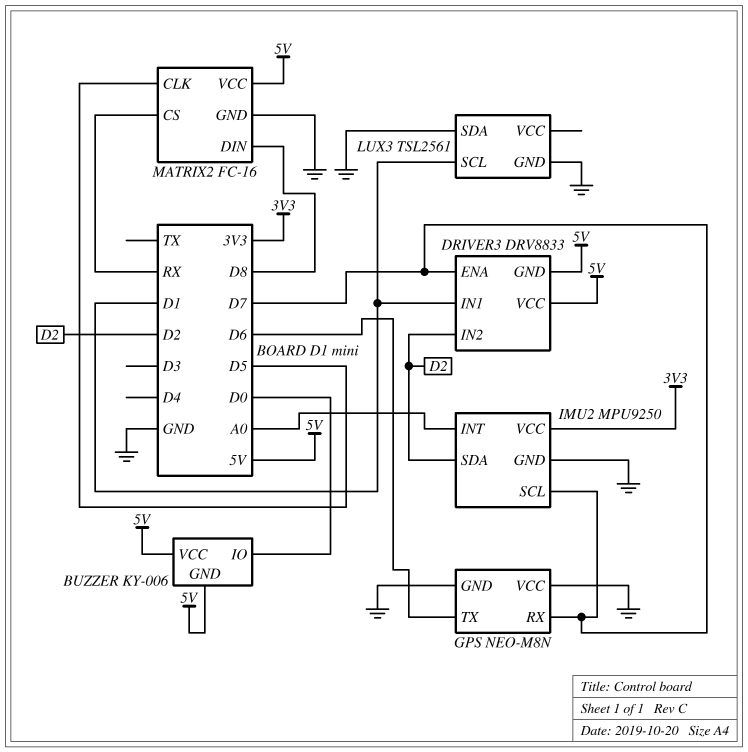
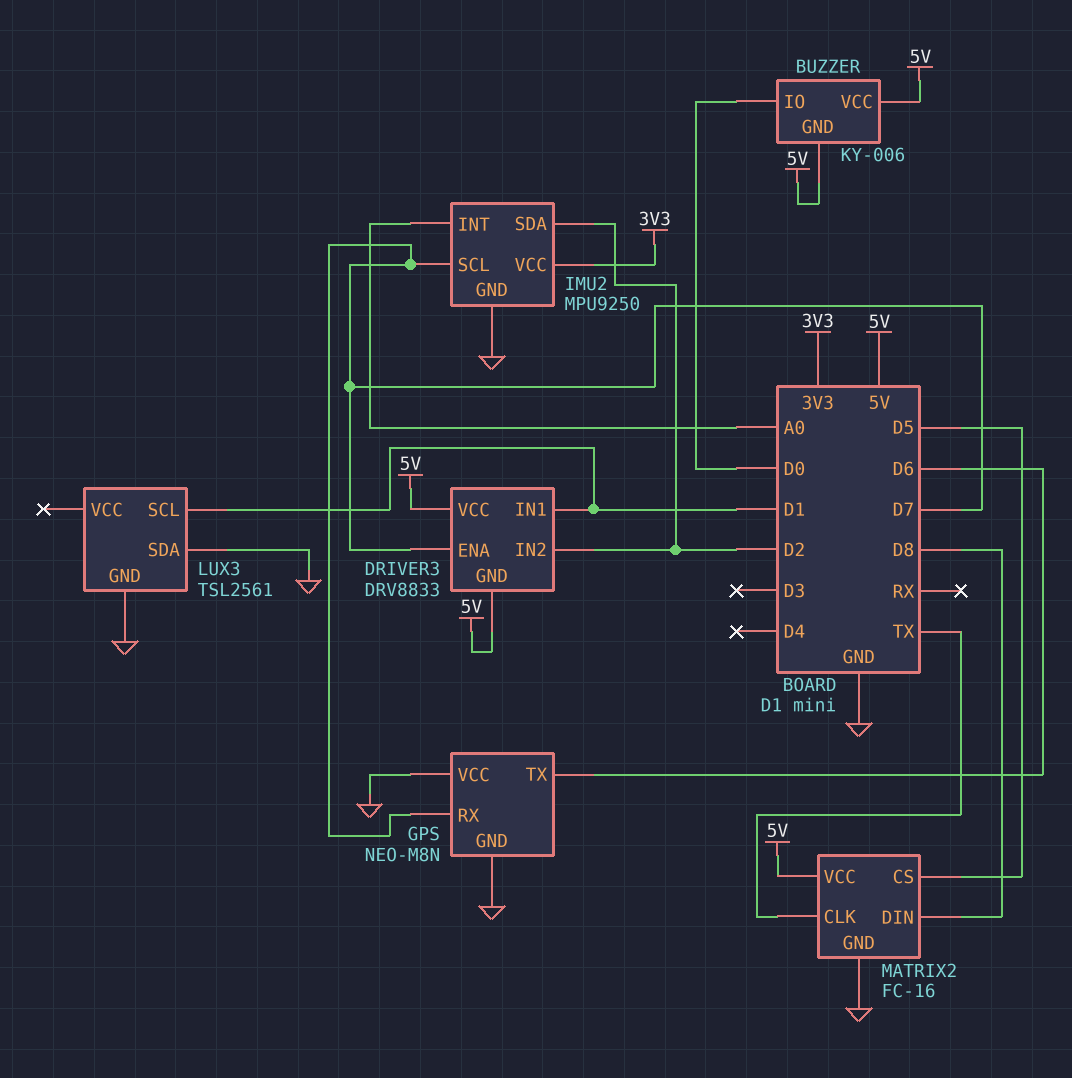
MATRIX2 pin CLK: D5 -> TX
MATRIX2 pin CS: RX -> D5

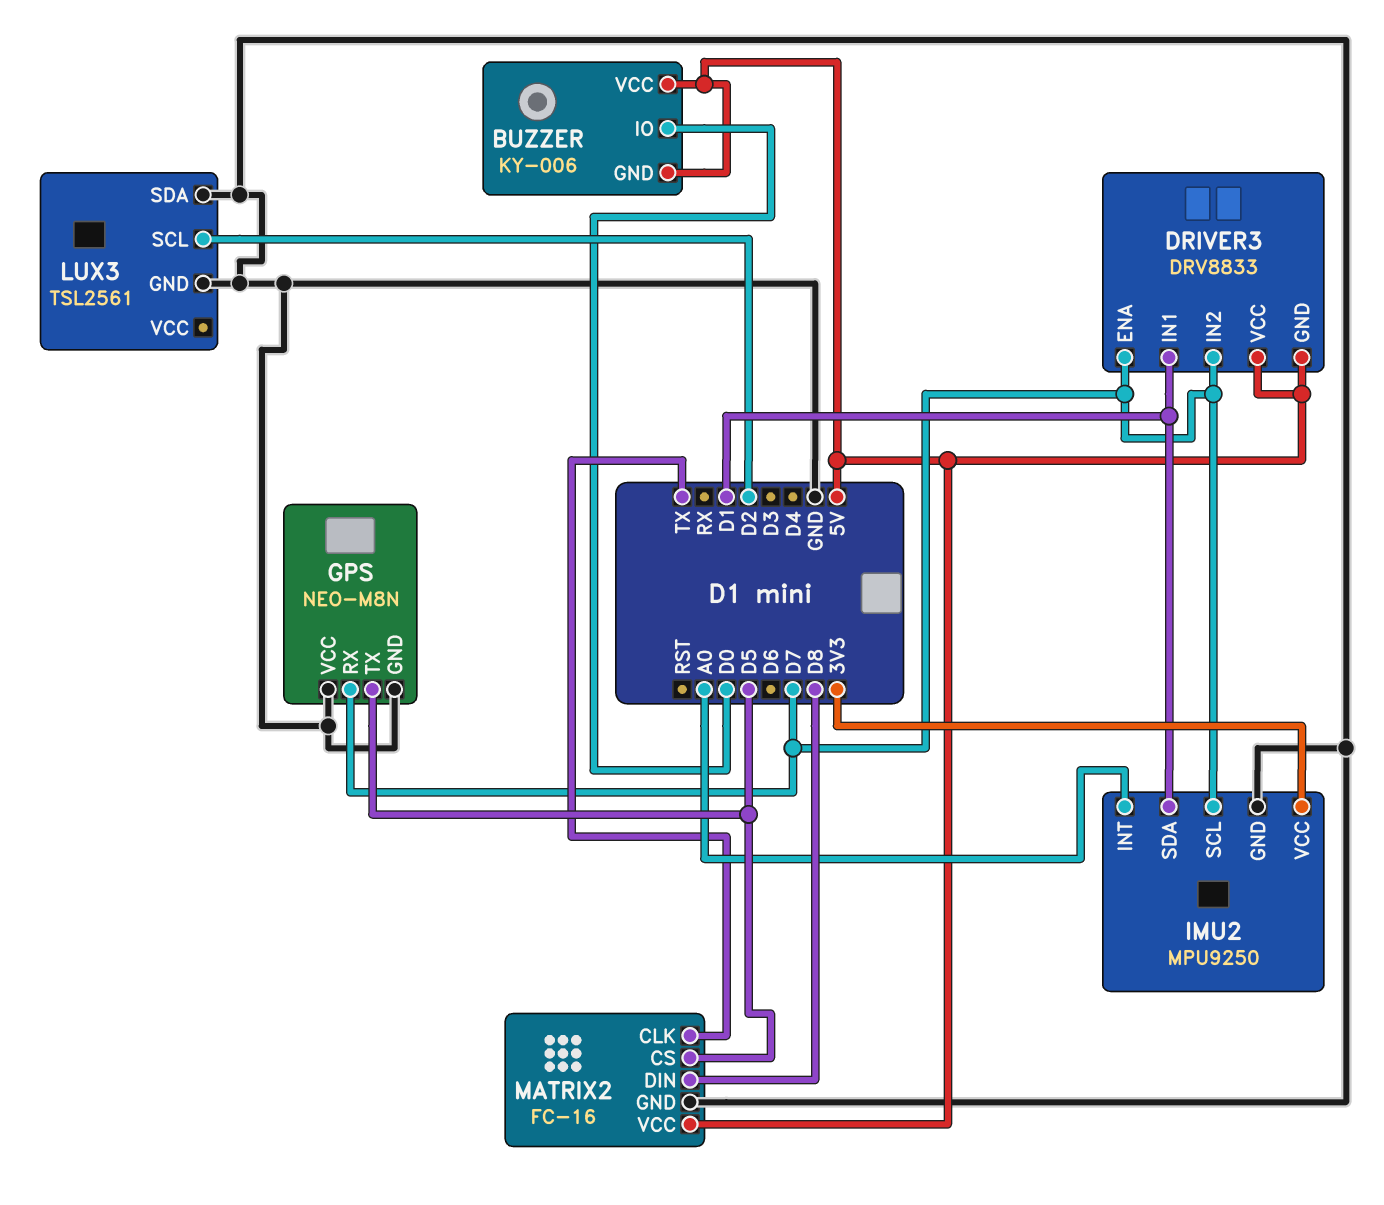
DRIVER3 pin IN2: D2 -> D7
GPS pin TX: D6 -> D5
IMU2 pin SDA: D2 -> D1
LUX3 pin SCL: D1 -> D2

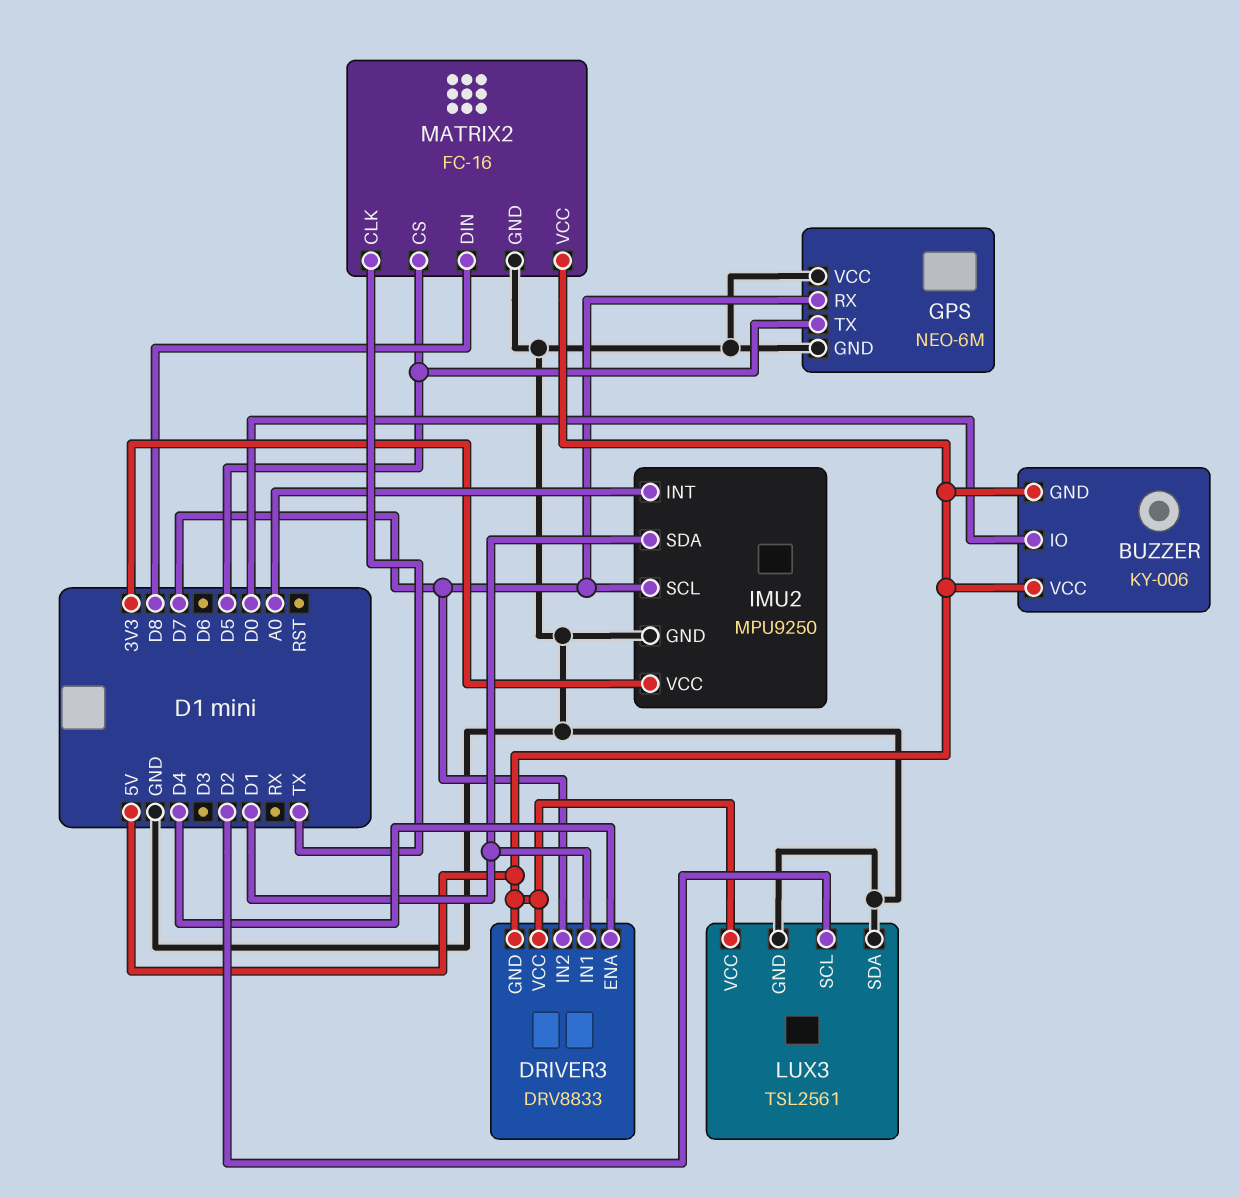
DRIVER3 pin ENA: D7 -> D4
GPS: NEO-M8N -> NEO-6M
LUX3 pin VCC: none -> 5V

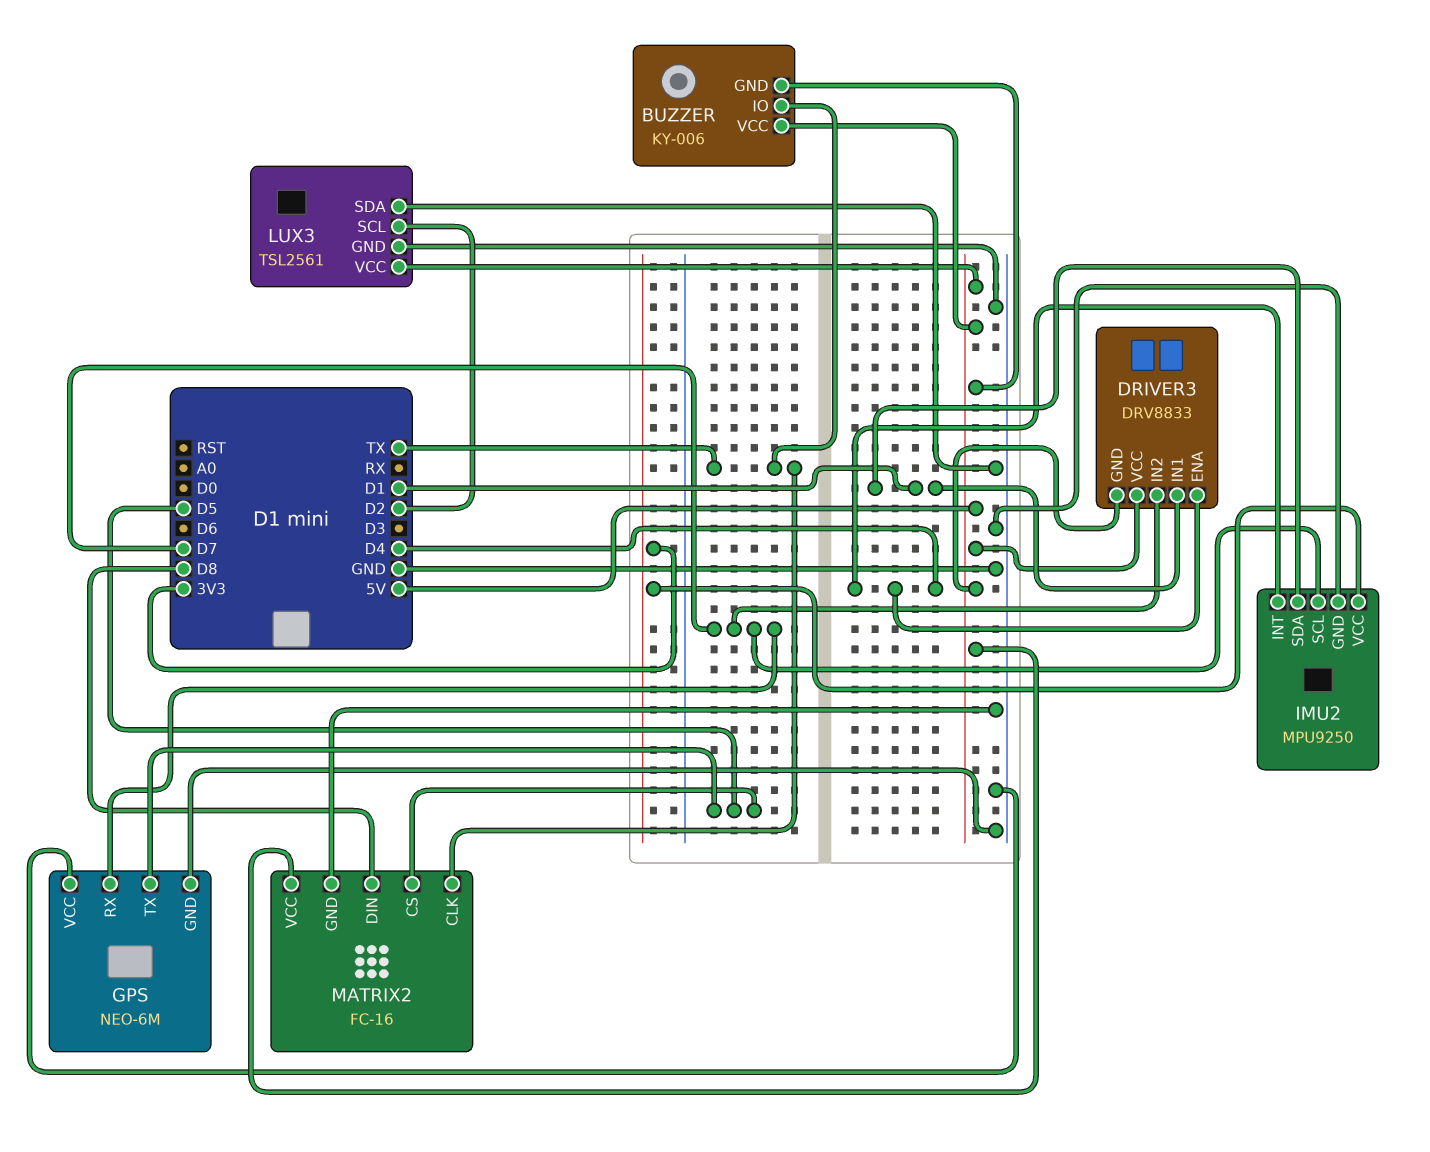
BUZZER pin IO: D0 -> TX
IMU2 pin INT: A0 -> D4

